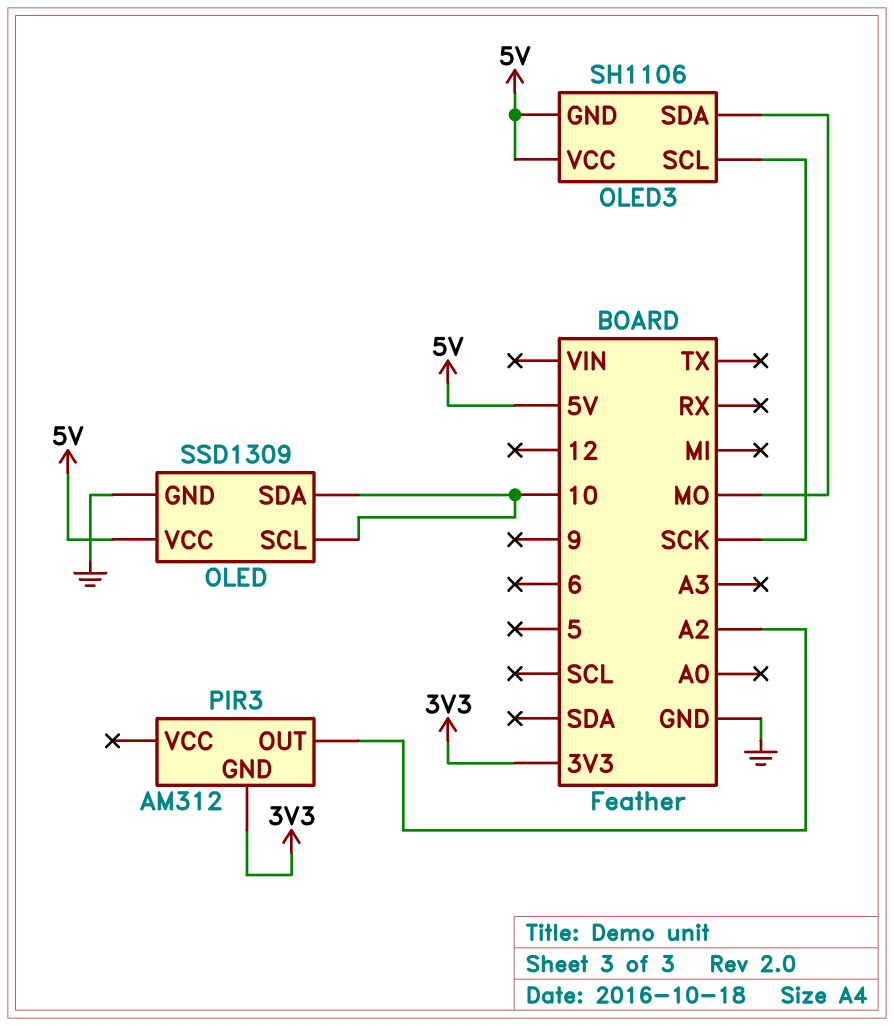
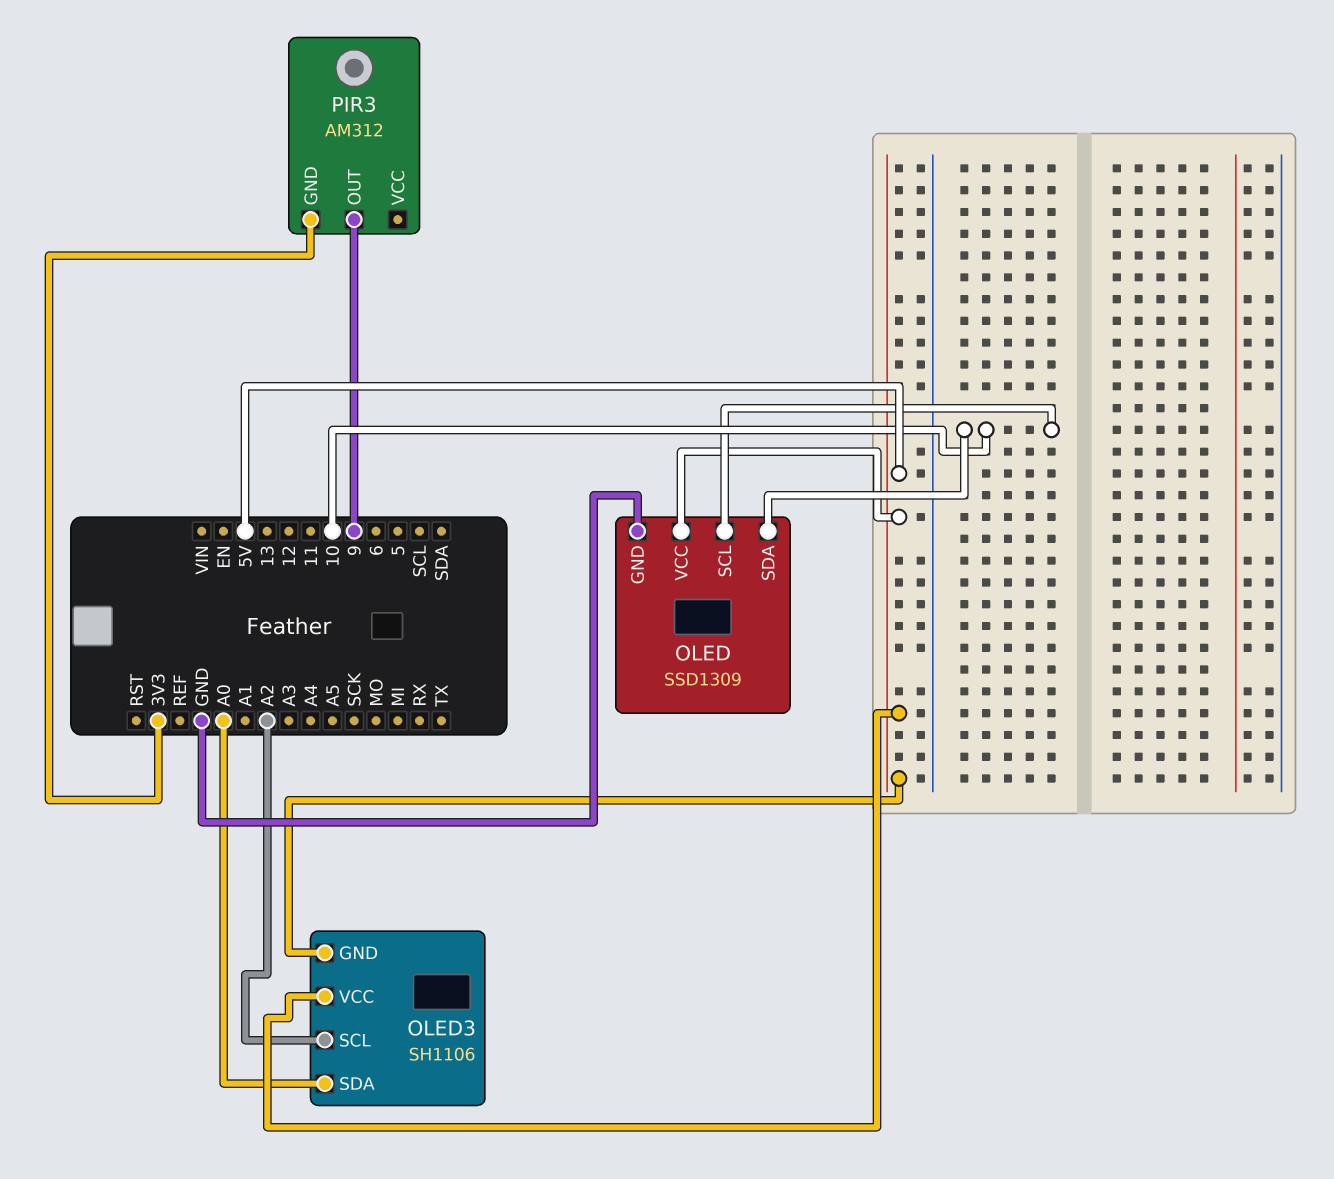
OLED3 pin SCL: SCK -> A2
OLED3 pin SDA: MO -> A0
PIR3 pin OUT: A2 -> 9

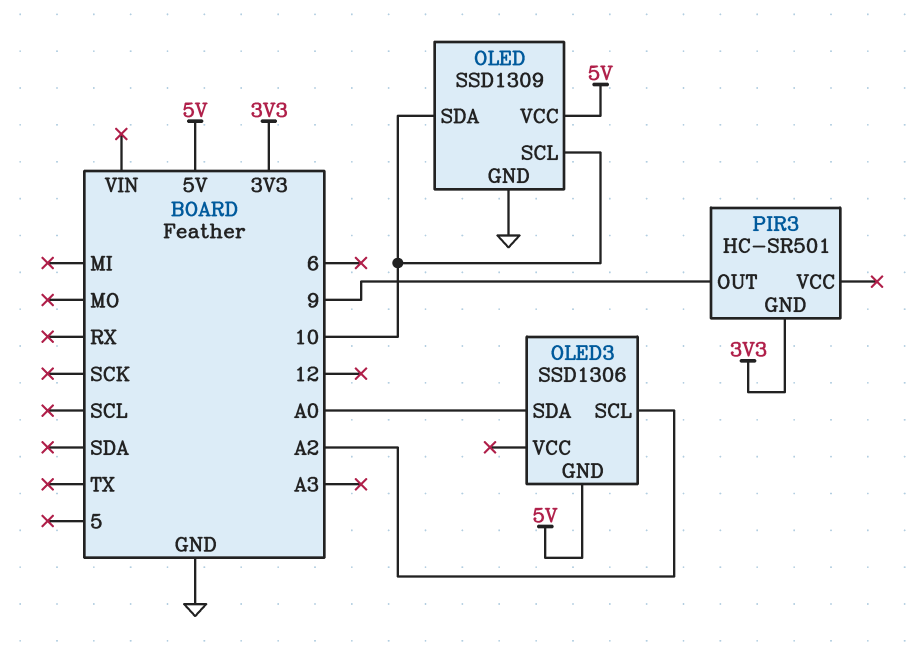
OLED3: SH1106 -> SSD1306
OLED3 pin VCC: 5V -> none
PIR3: AM312 -> HC-SR501

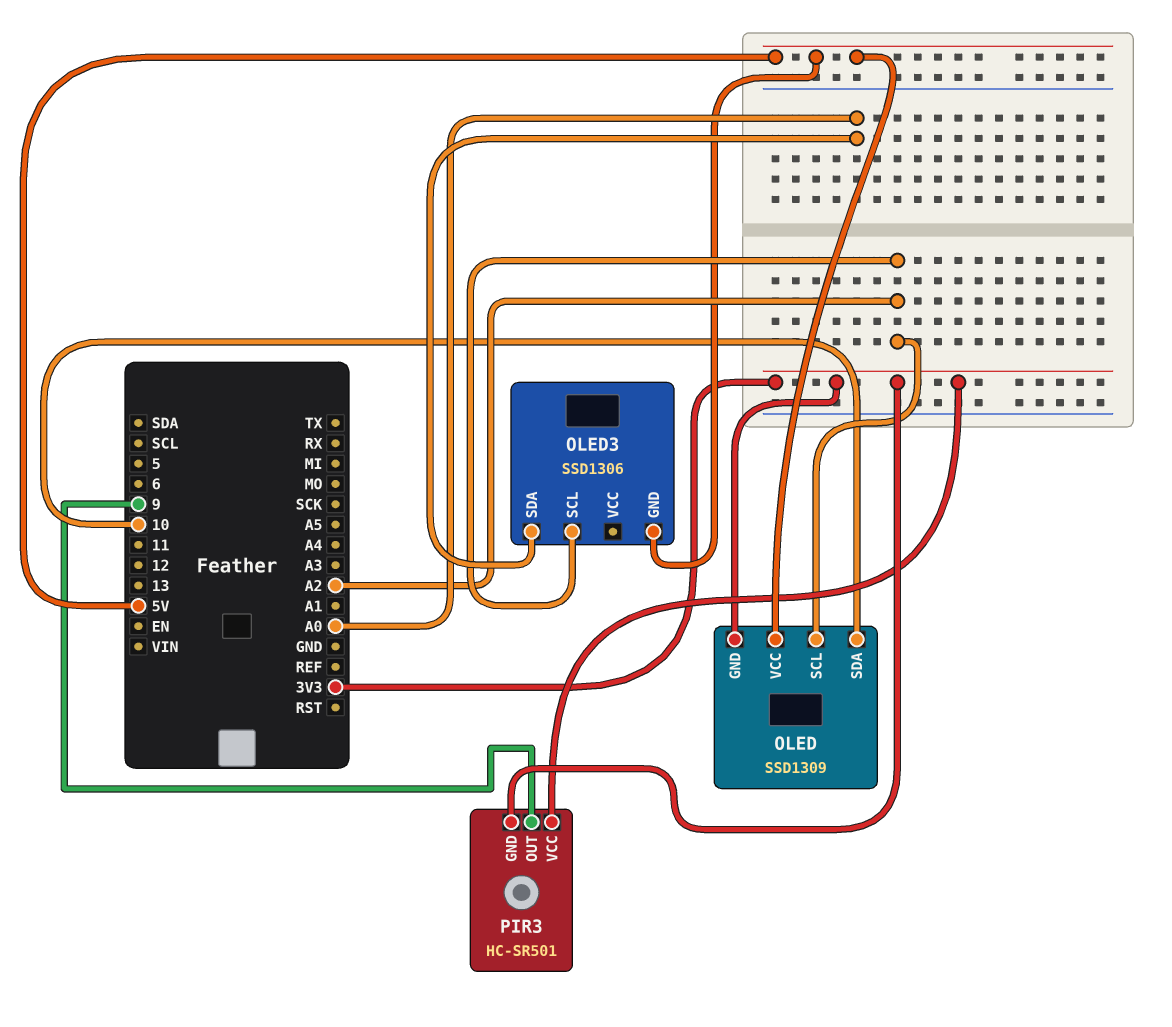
OLED pin GND: GND -> 3V3
OLED pin SCL: 10 -> A2
PIR3 pin VCC: none -> 3V3

